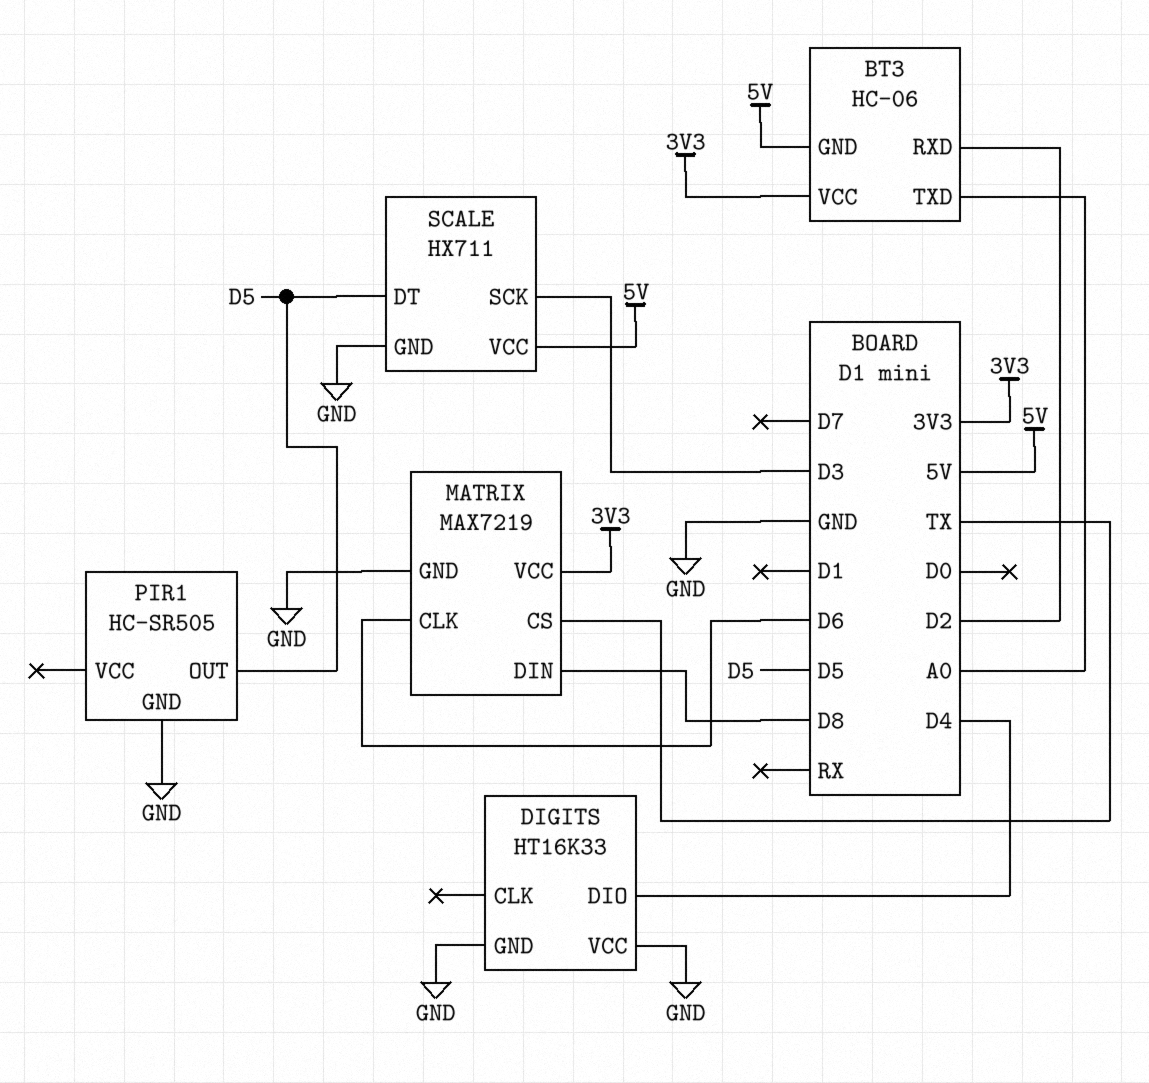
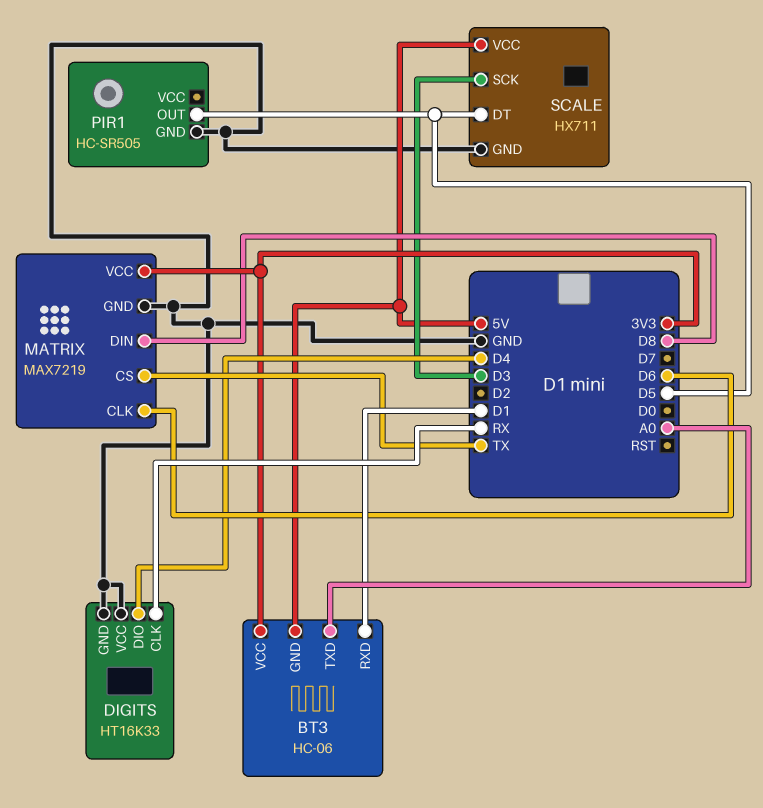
BT3 pin RXD: D2 -> D1
DIGITS pin CLK: none -> RX

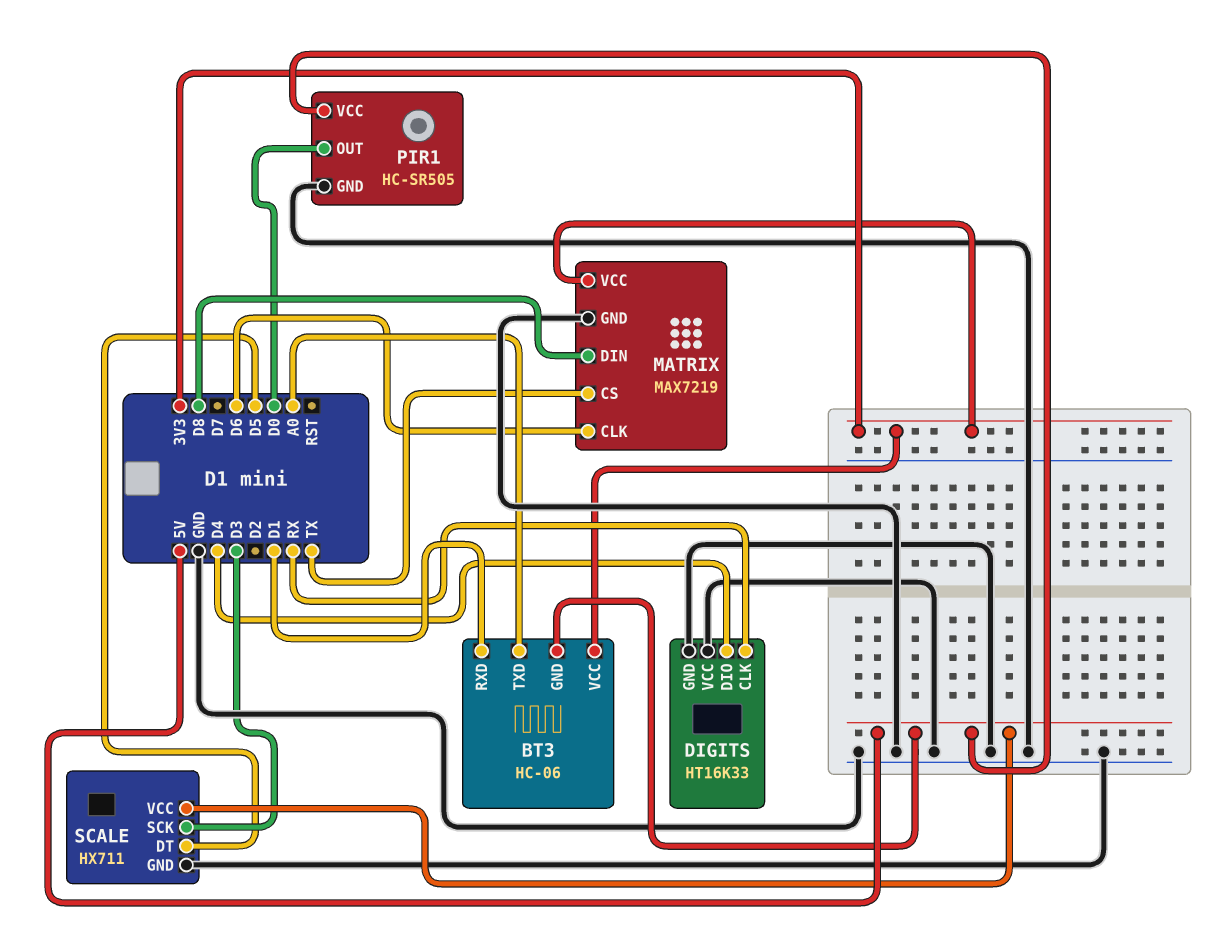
PIR1 pin OUT: D5 -> D0
PIR1 pin VCC: none -> 5V

